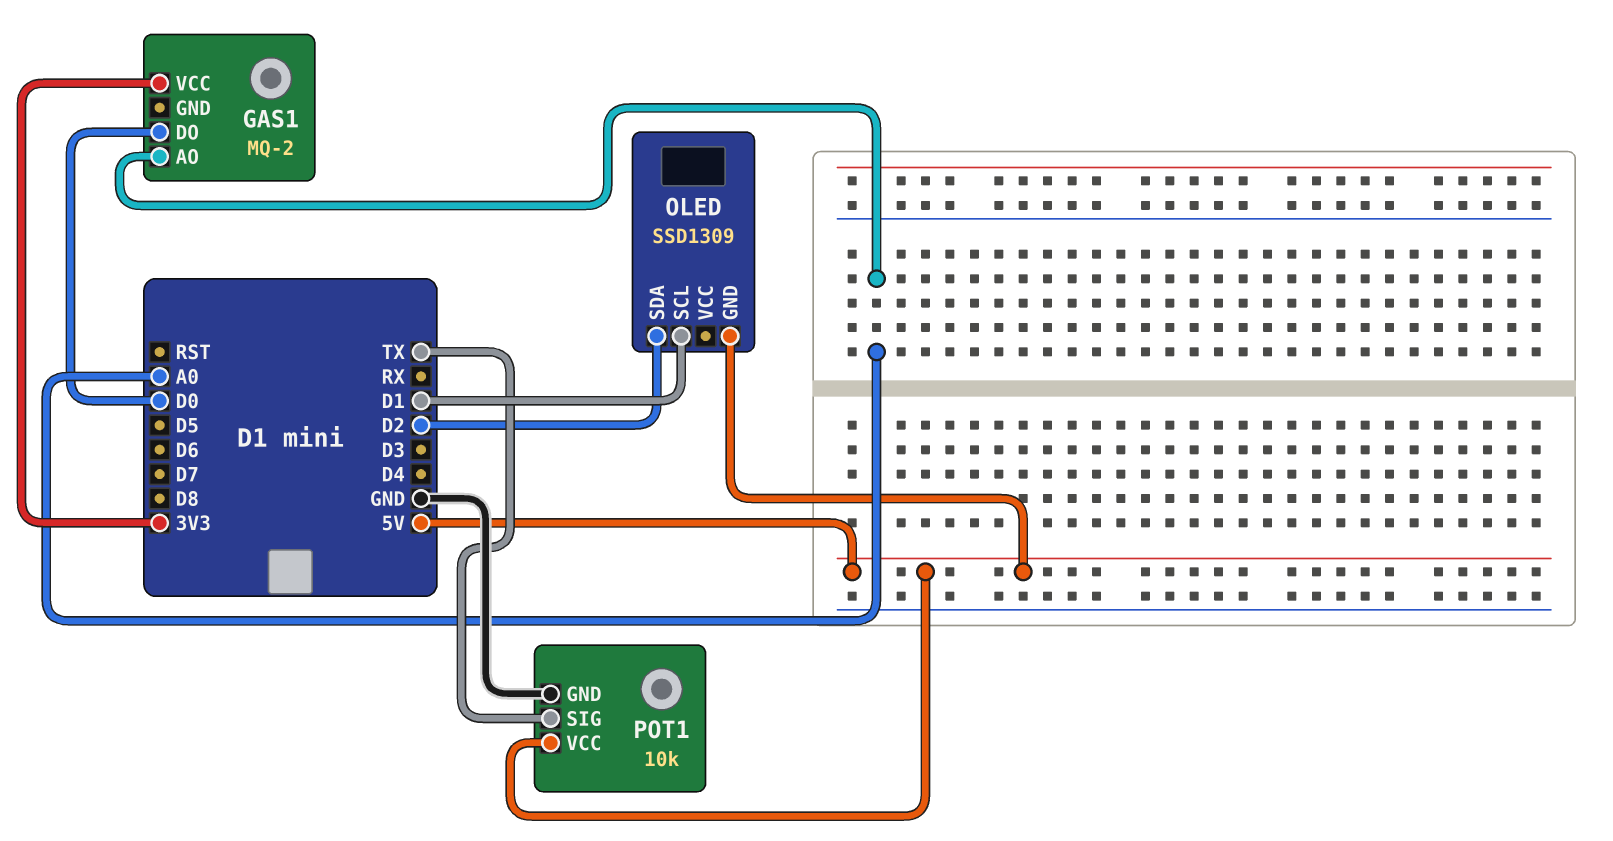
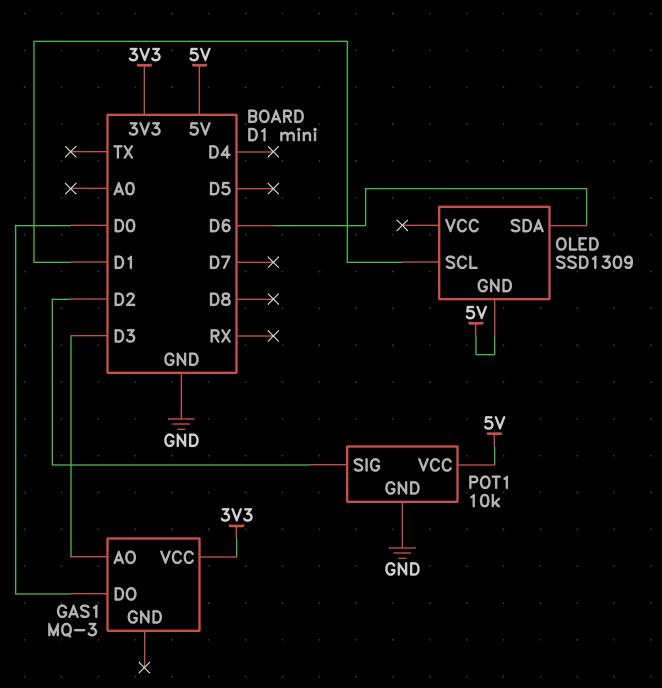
GAS1: MQ-2 -> MQ-3
GAS1 pin AO: A0 -> D3
OLED pin SDA: D2 -> D6
POT1 pin SIG: TX -> D2

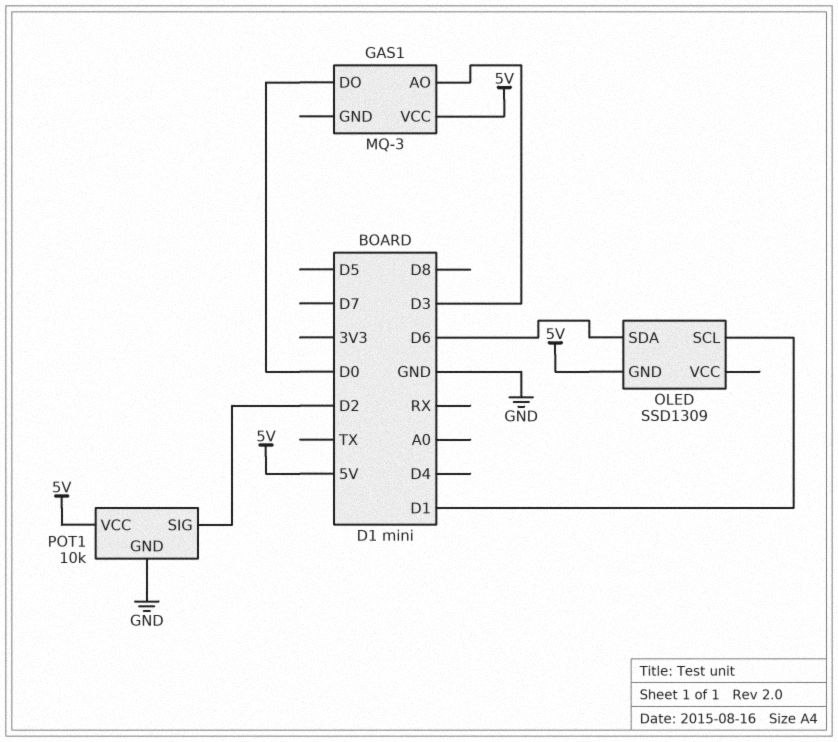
GAS1 pin VCC: 3V3 -> 5V

